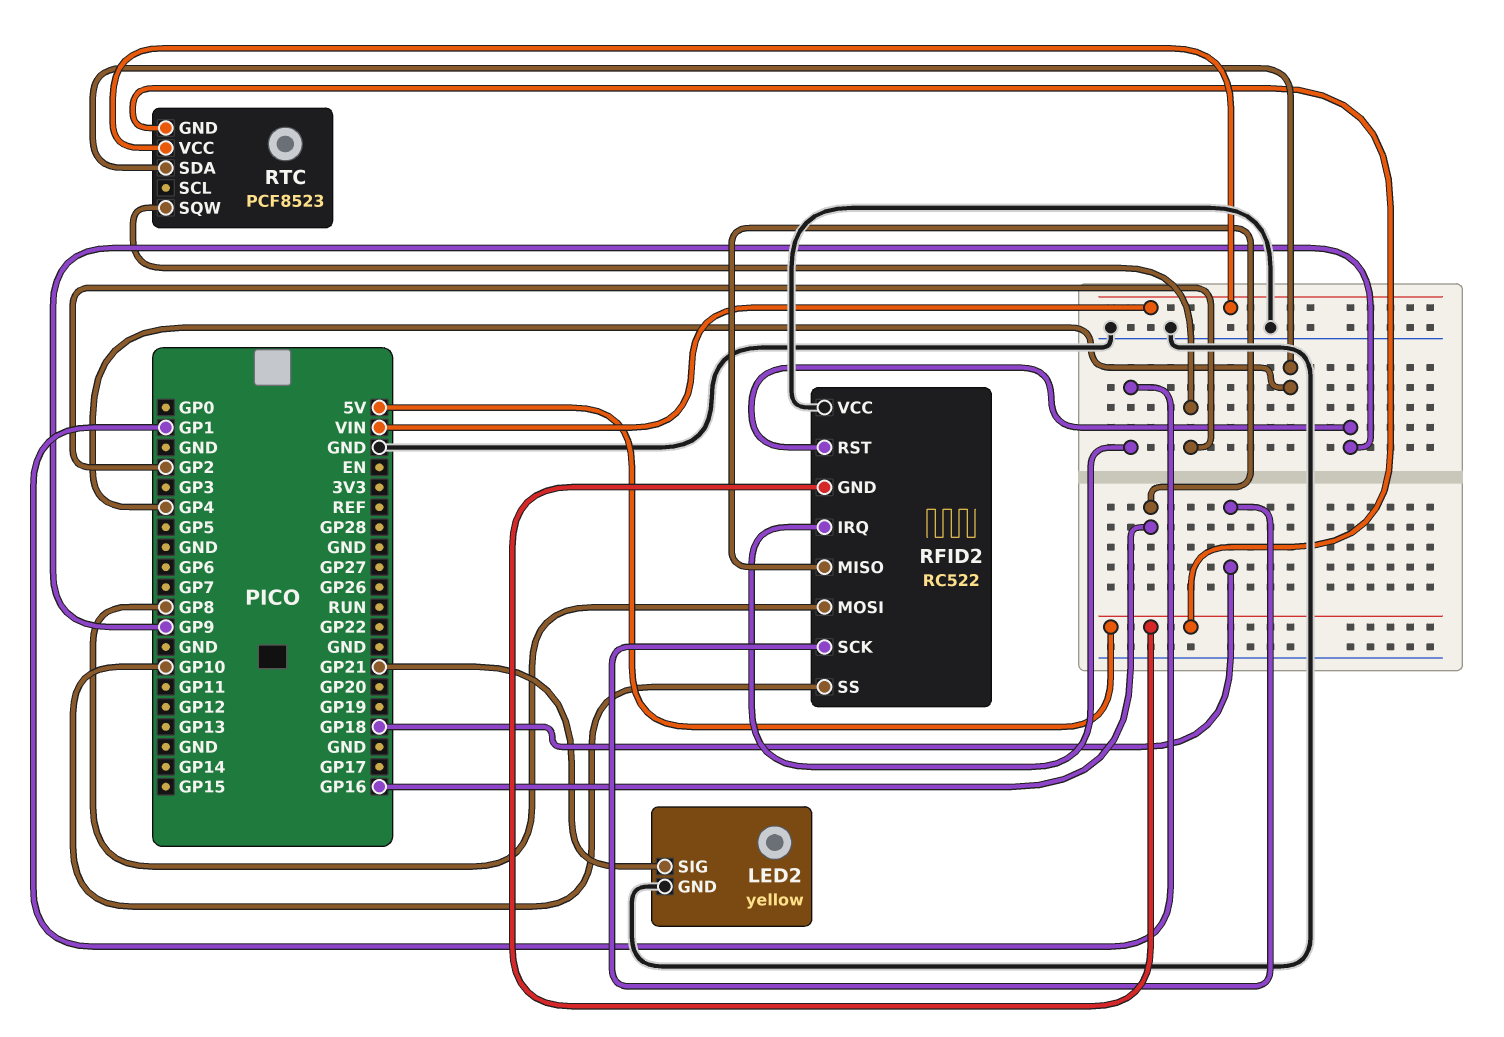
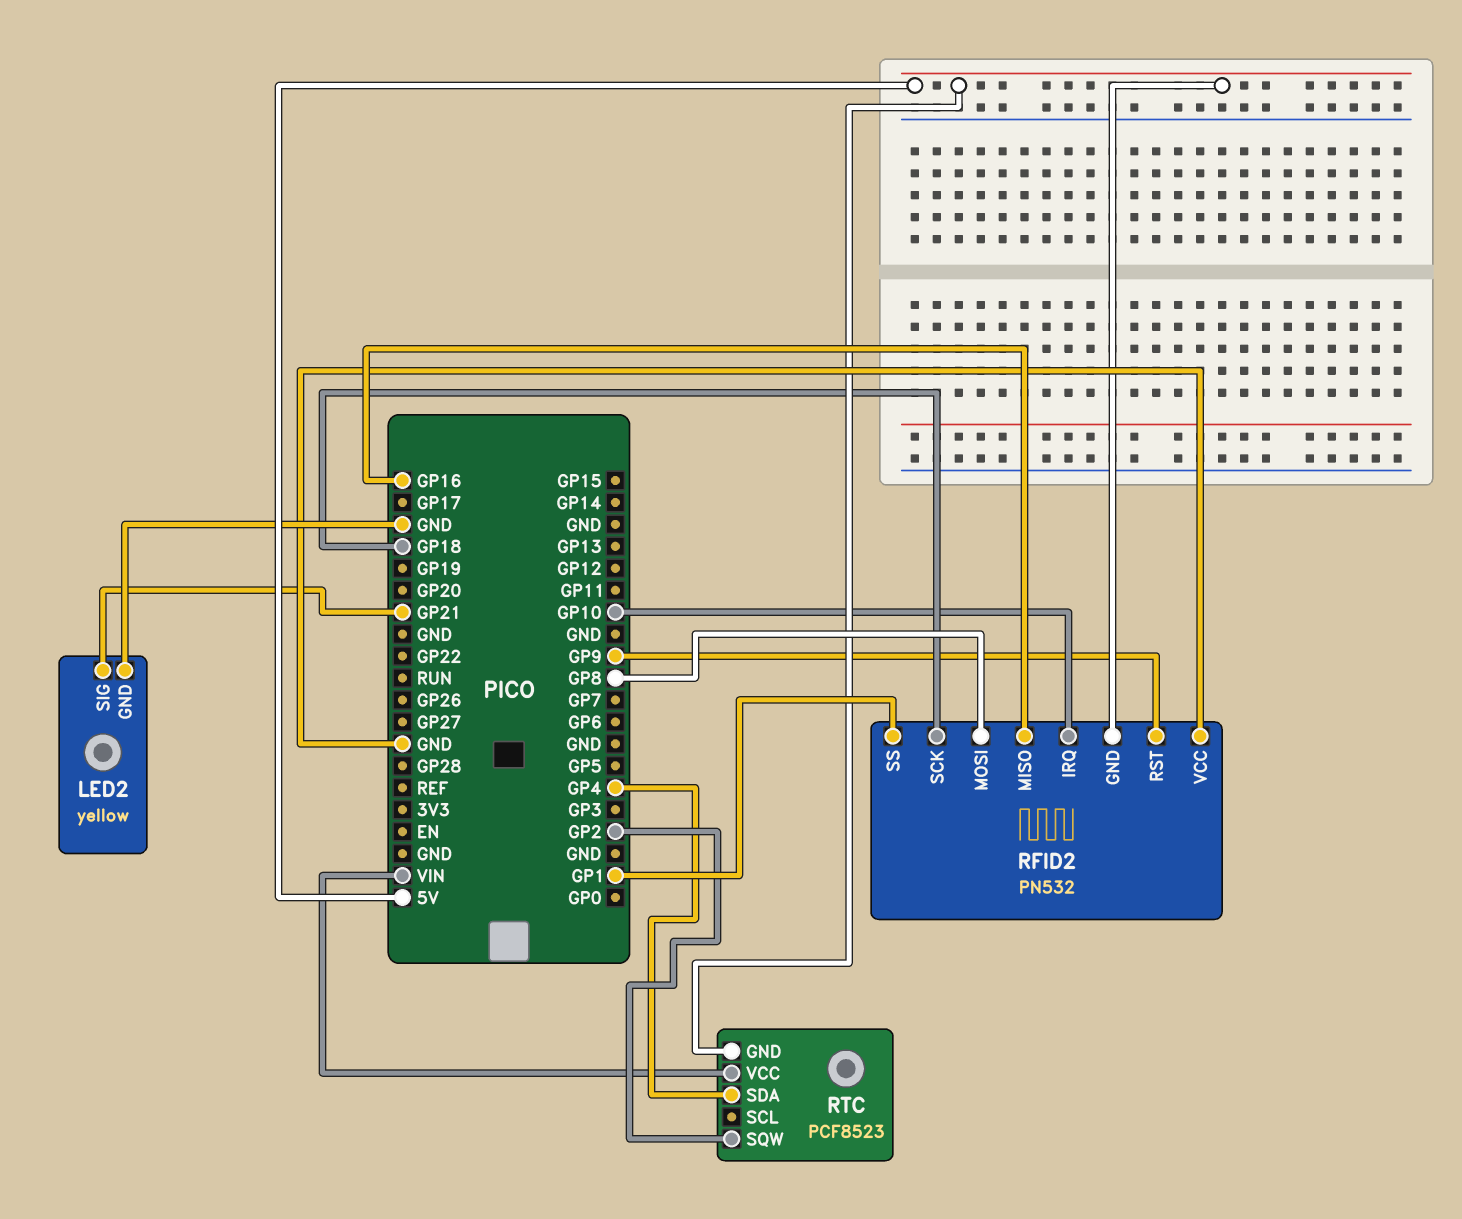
RFID2: RC522 -> PN532
RFID2 pin IRQ: GP1 -> GP10
RFID2 pin SS: GP10 -> GP1

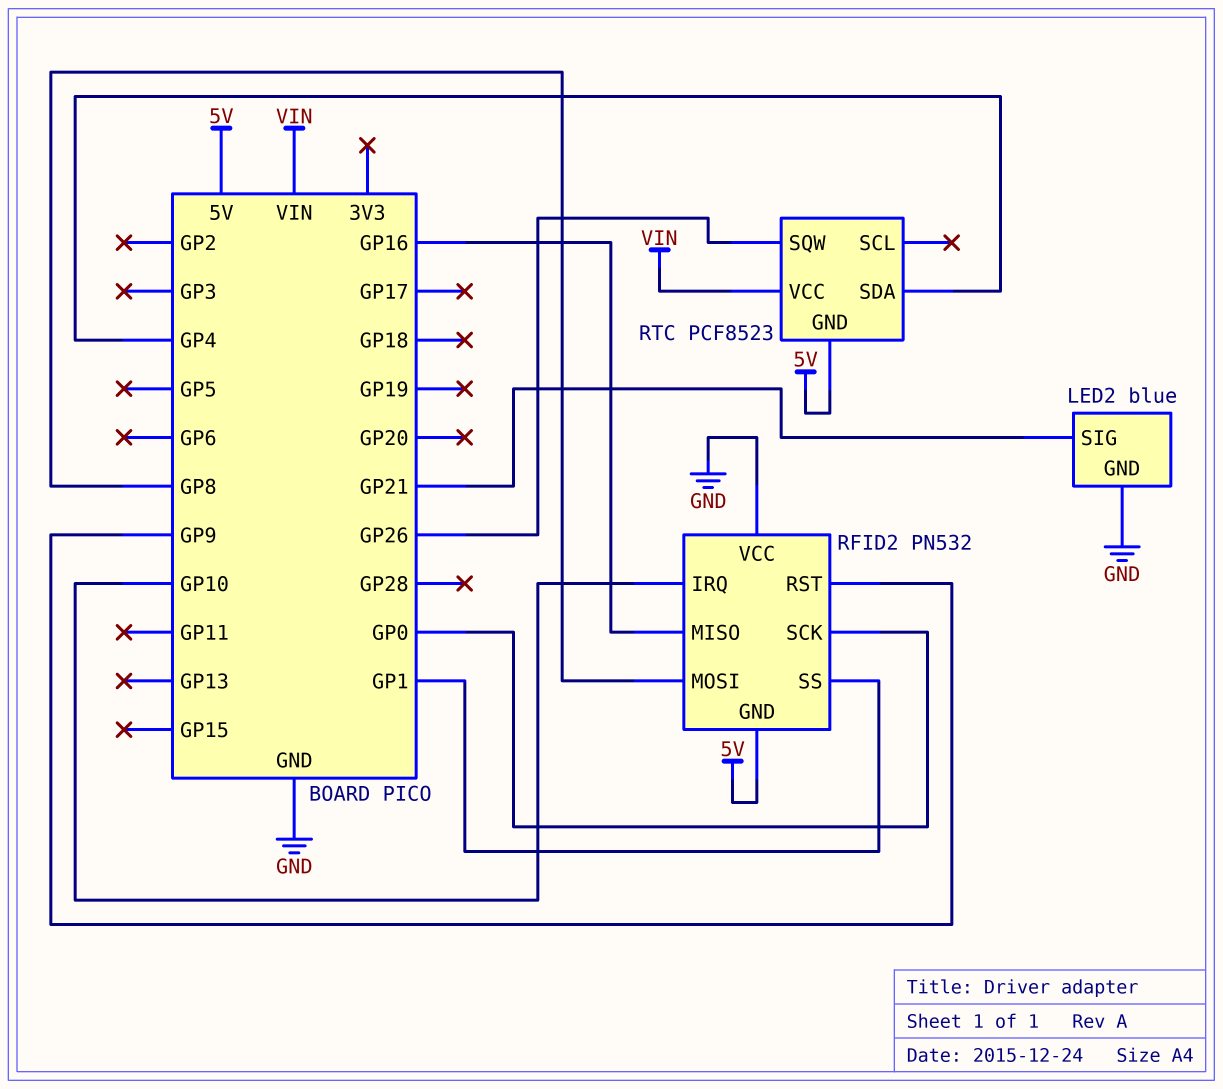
LED2: yellow -> blue
RFID2 pin SCK: GP18 -> GP0
RTC pin SQW: GP2 -> GP26

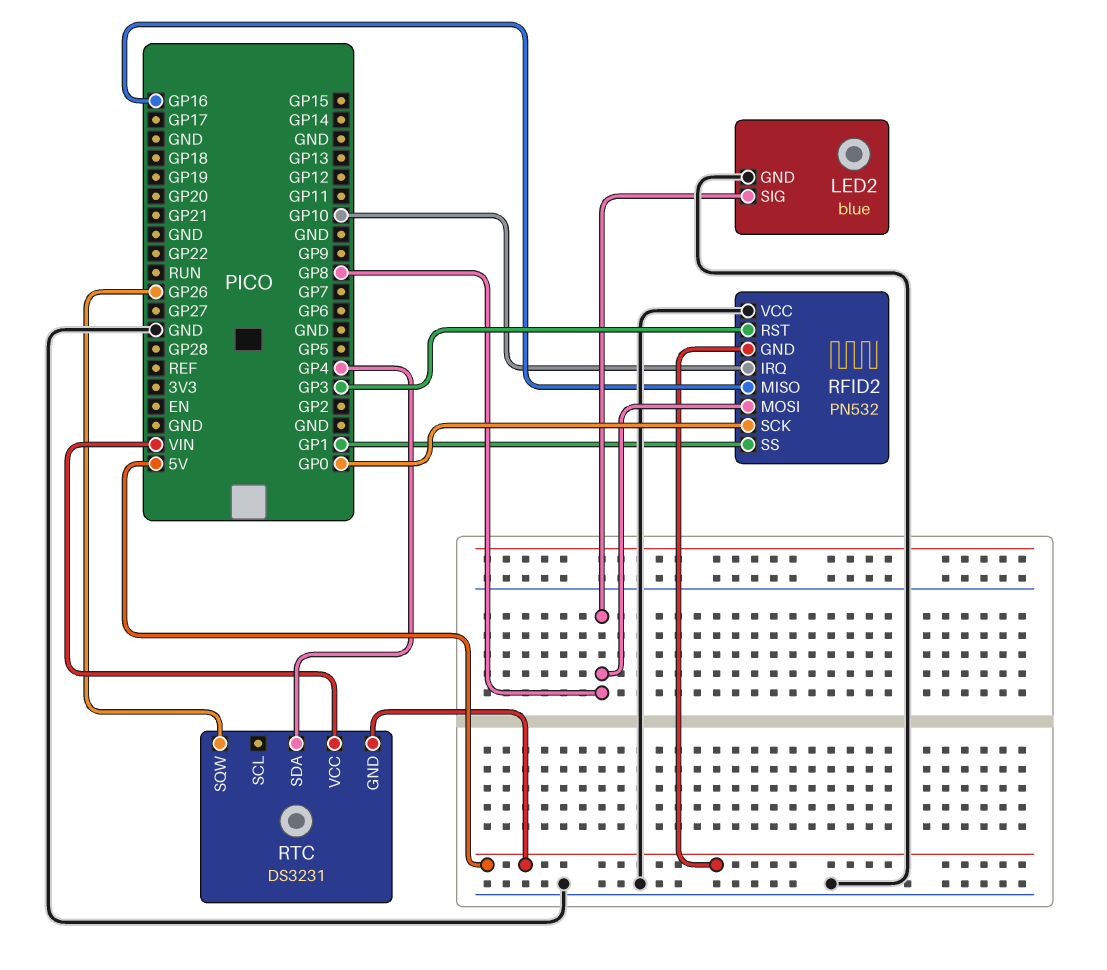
LED2 pin SIG: GP21 -> GP8
RFID2 pin RST: GP9 -> GP3
RTC: PCF8523 -> DS3231

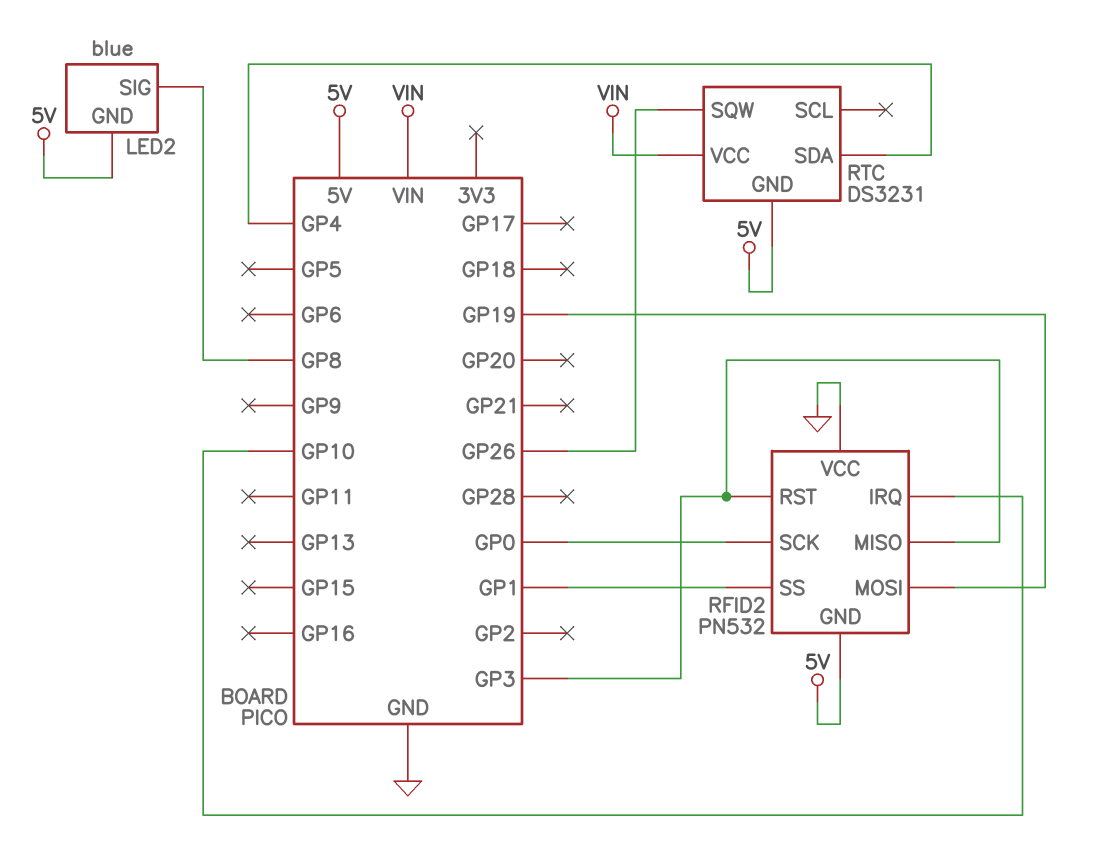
LED2 pin GND: GND -> 5V
RFID2 pin MISO: GP16 -> GP3
RFID2 pin MOSI: GP8 -> GP19

